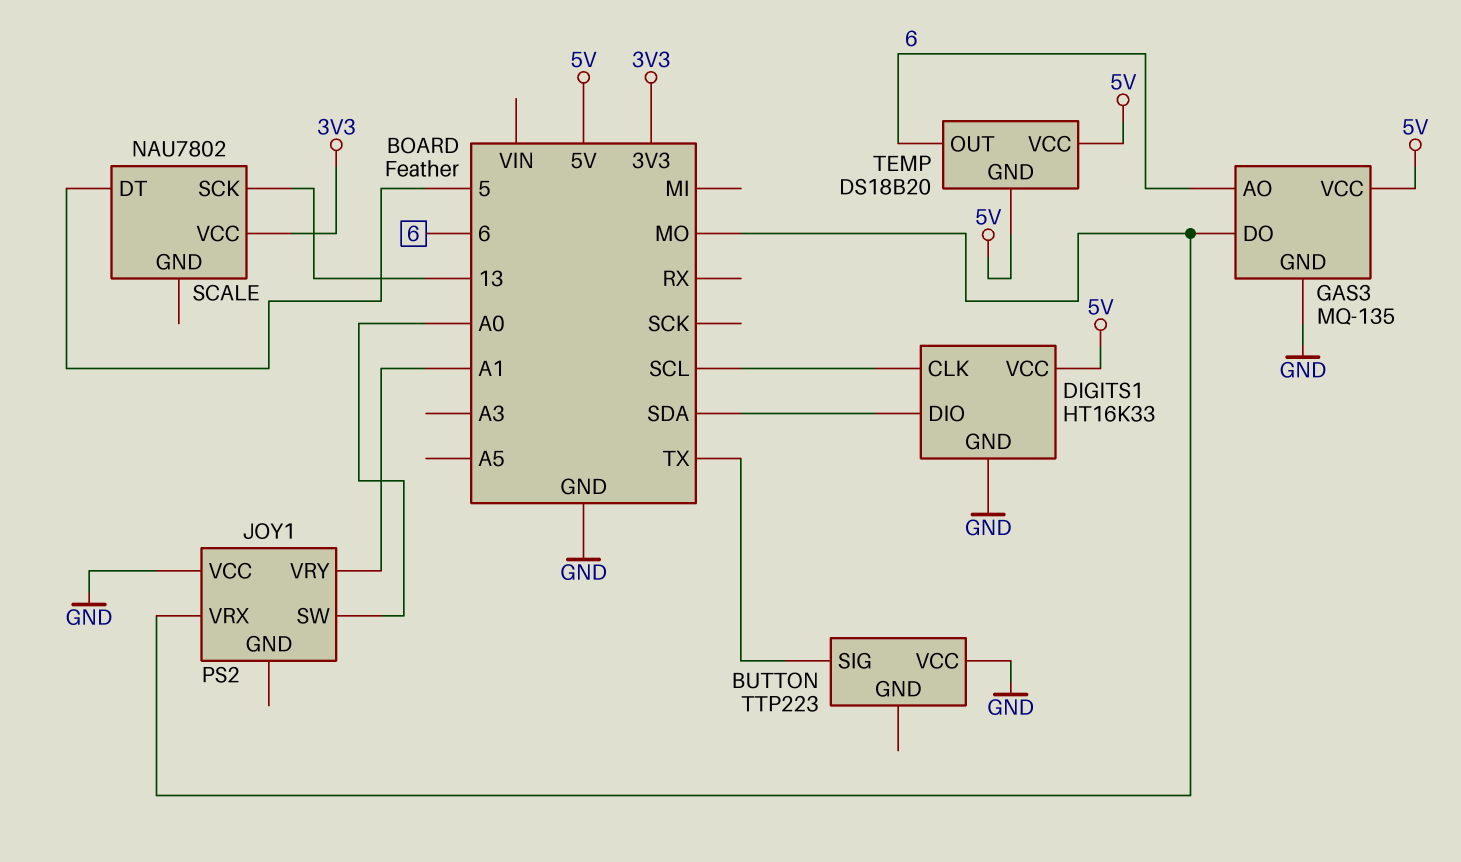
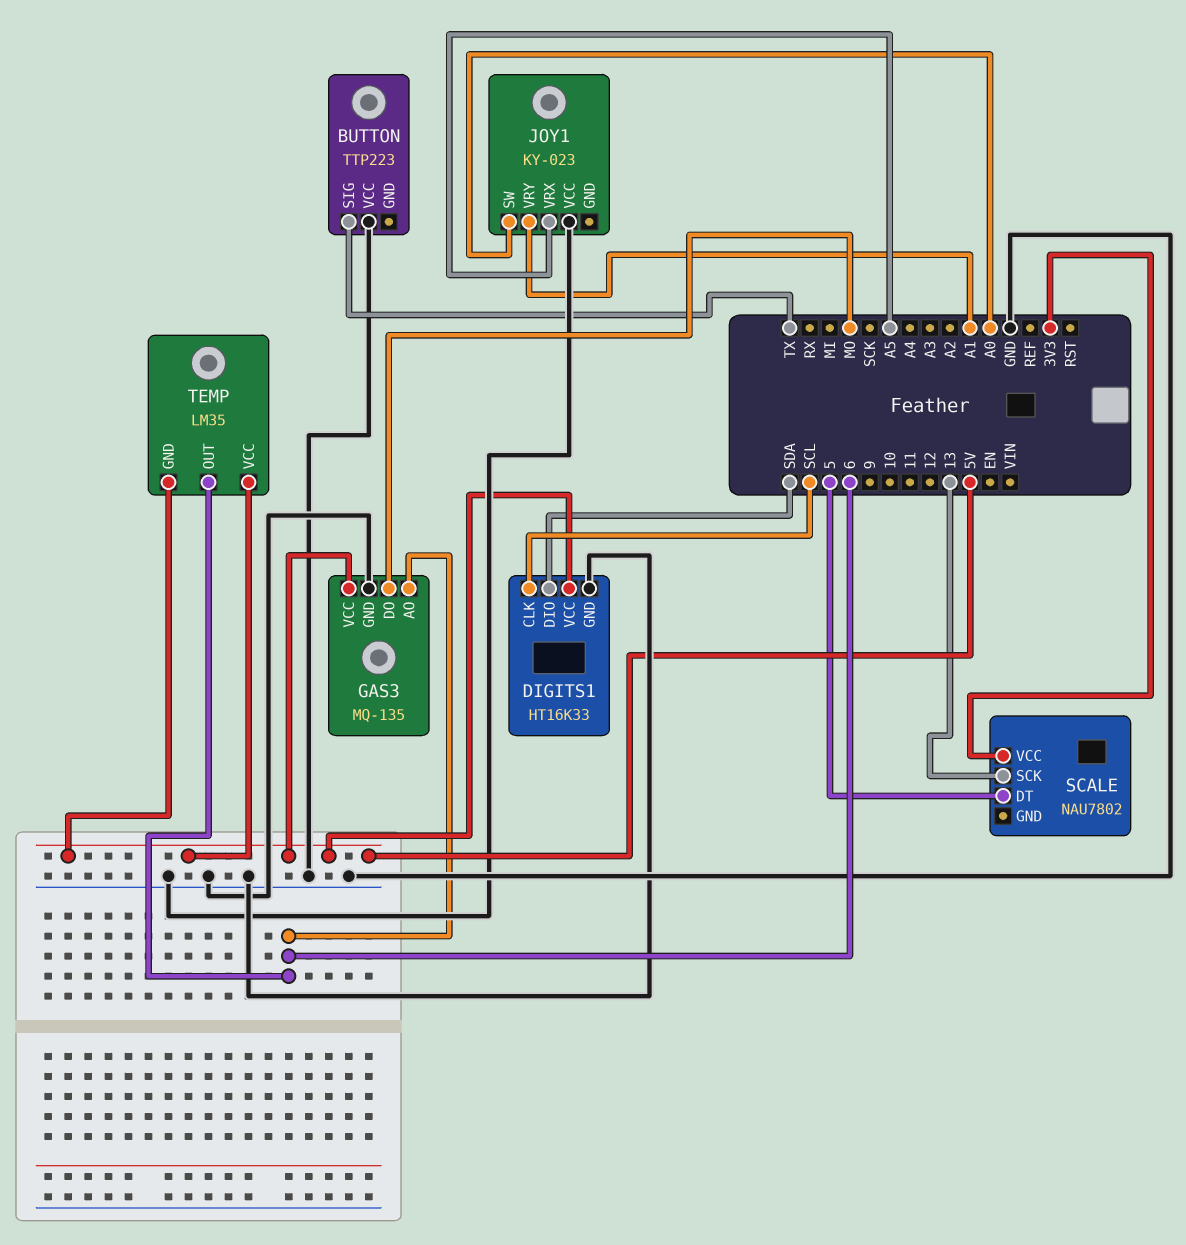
JOY1: PS2 -> KY-023
JOY1 pin VRX: MO -> A5
TEMP: DS18B20 -> LM35

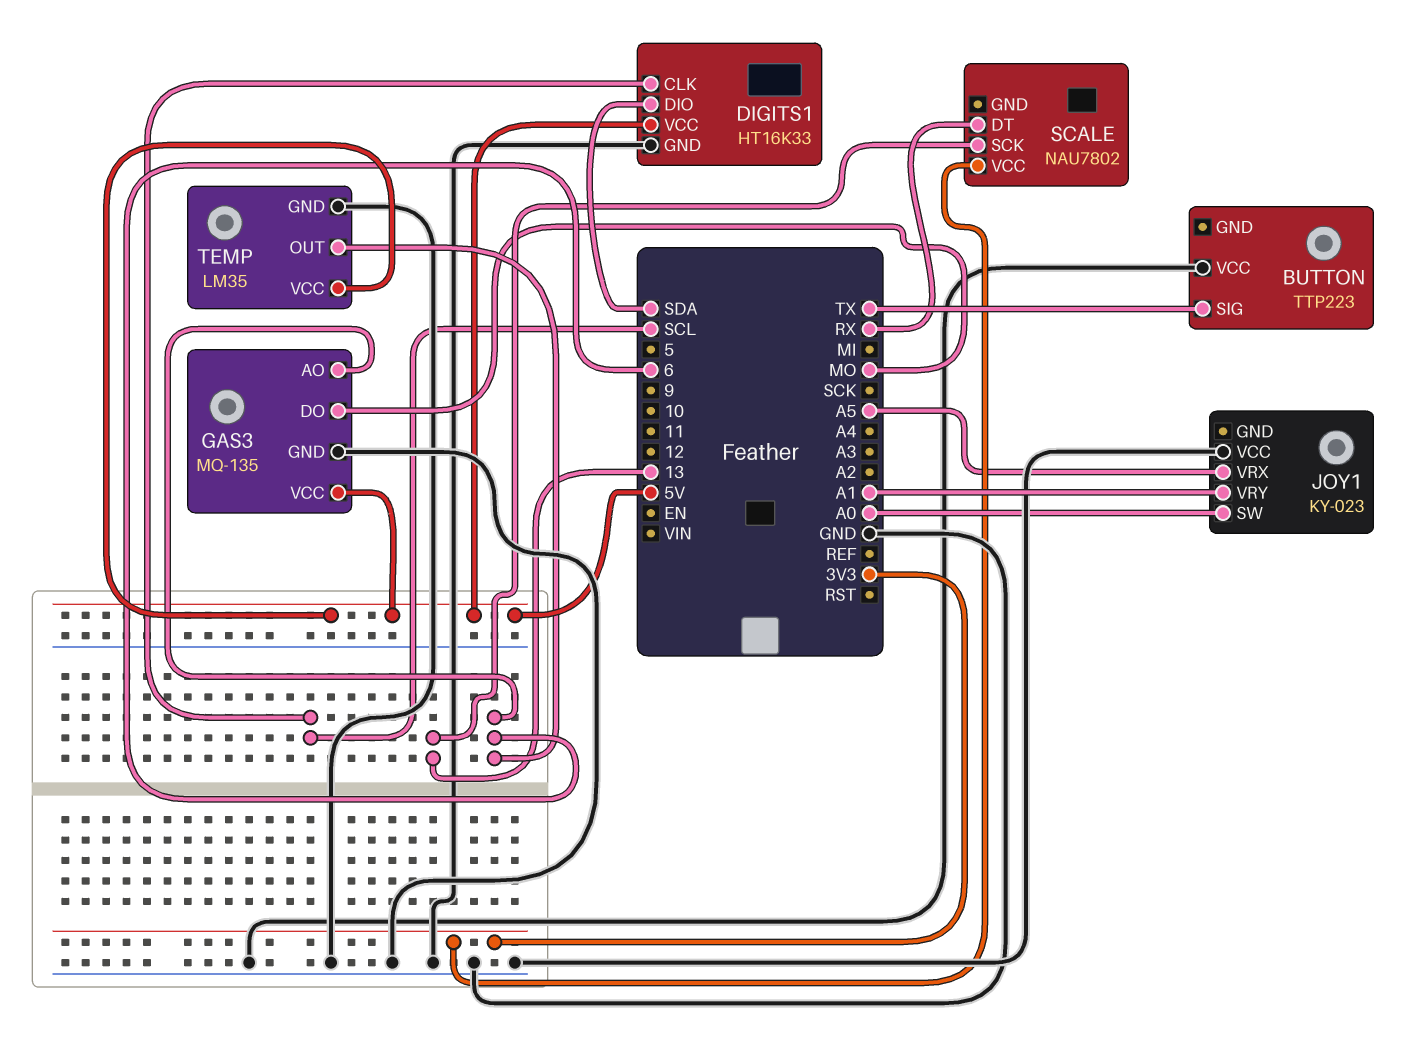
SCALE pin DT: 5 -> RX
TEMP pin GND: 5V -> GND

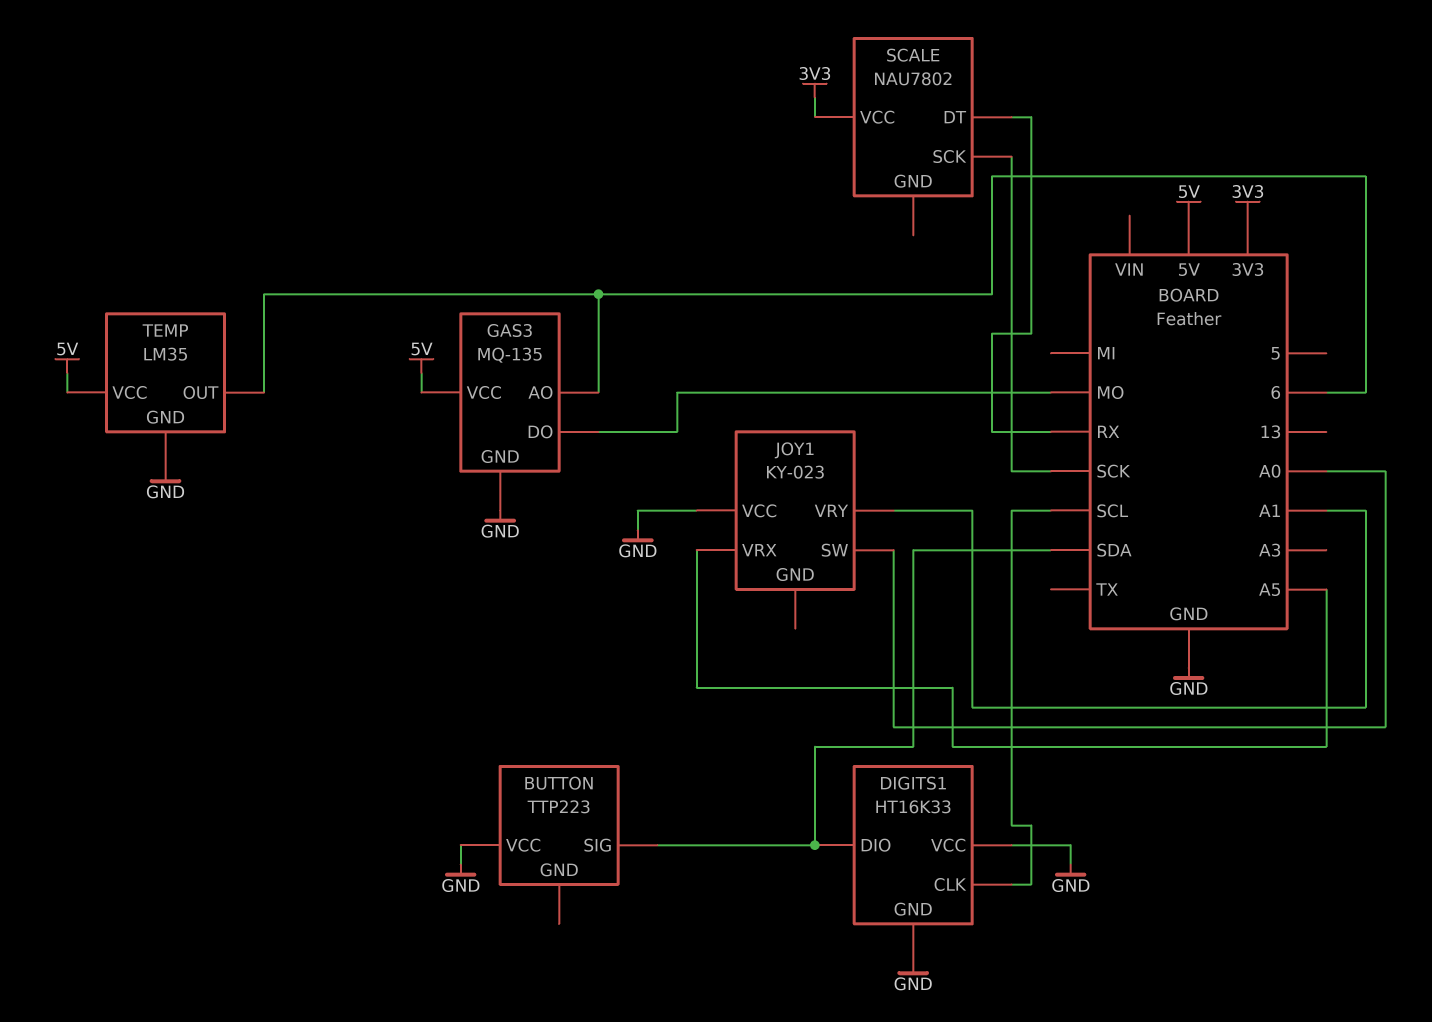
BUTTON pin SIG: TX -> SDA
DIGITS1 pin VCC: 5V -> GND
SCALE pin SCK: 13 -> SCK

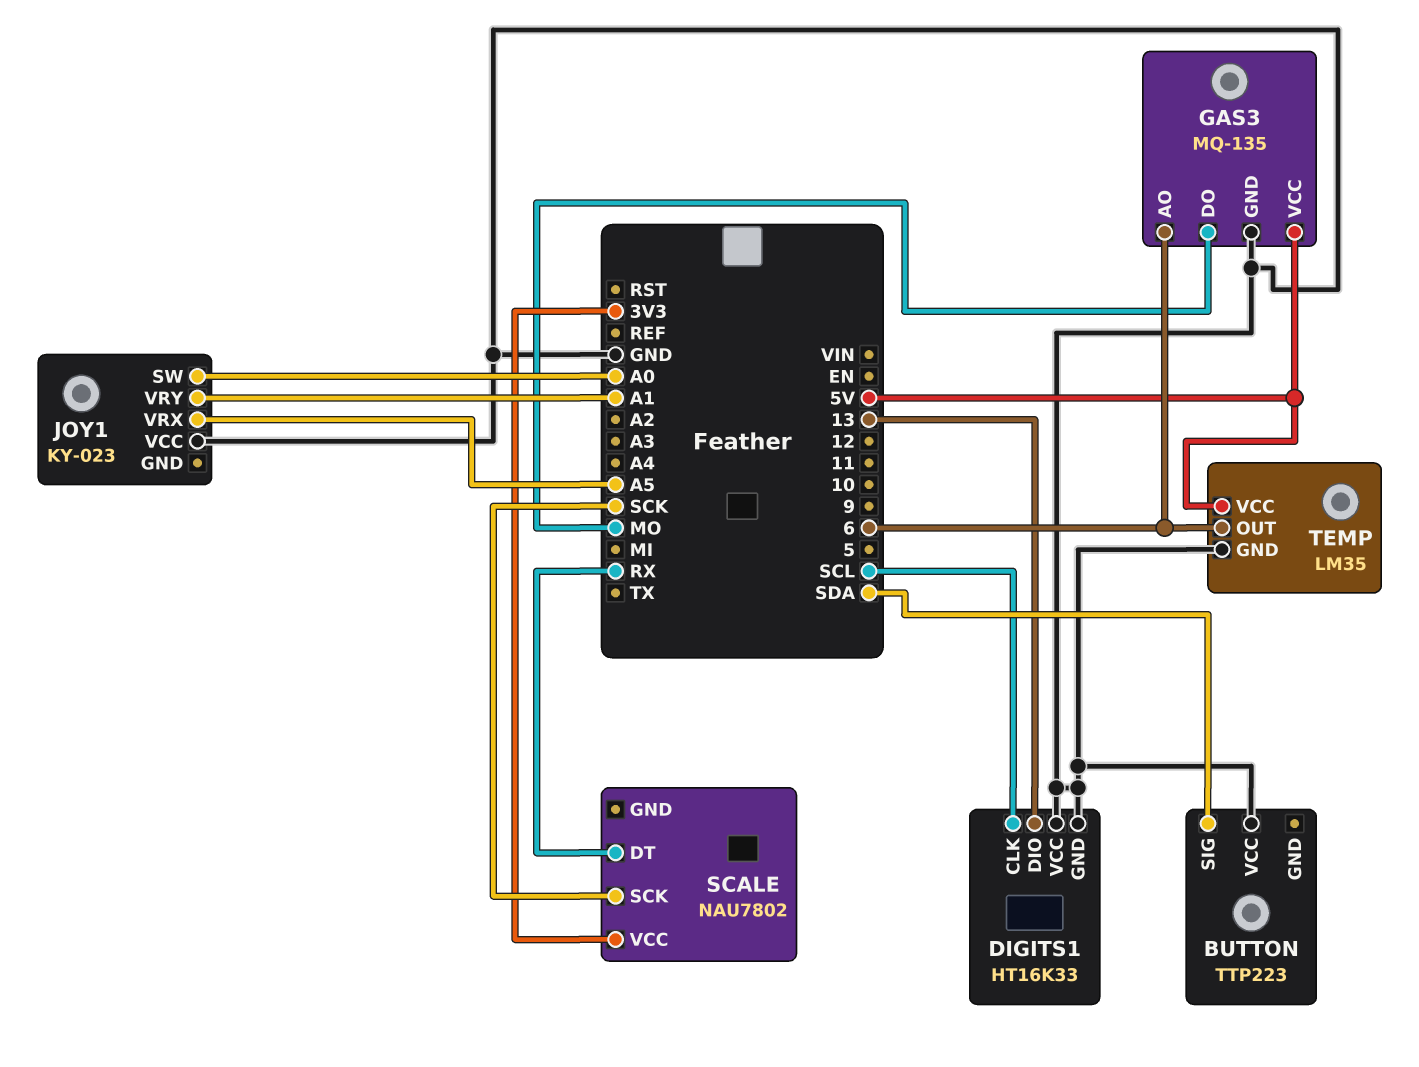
DIGITS1 pin DIO: SDA -> 13

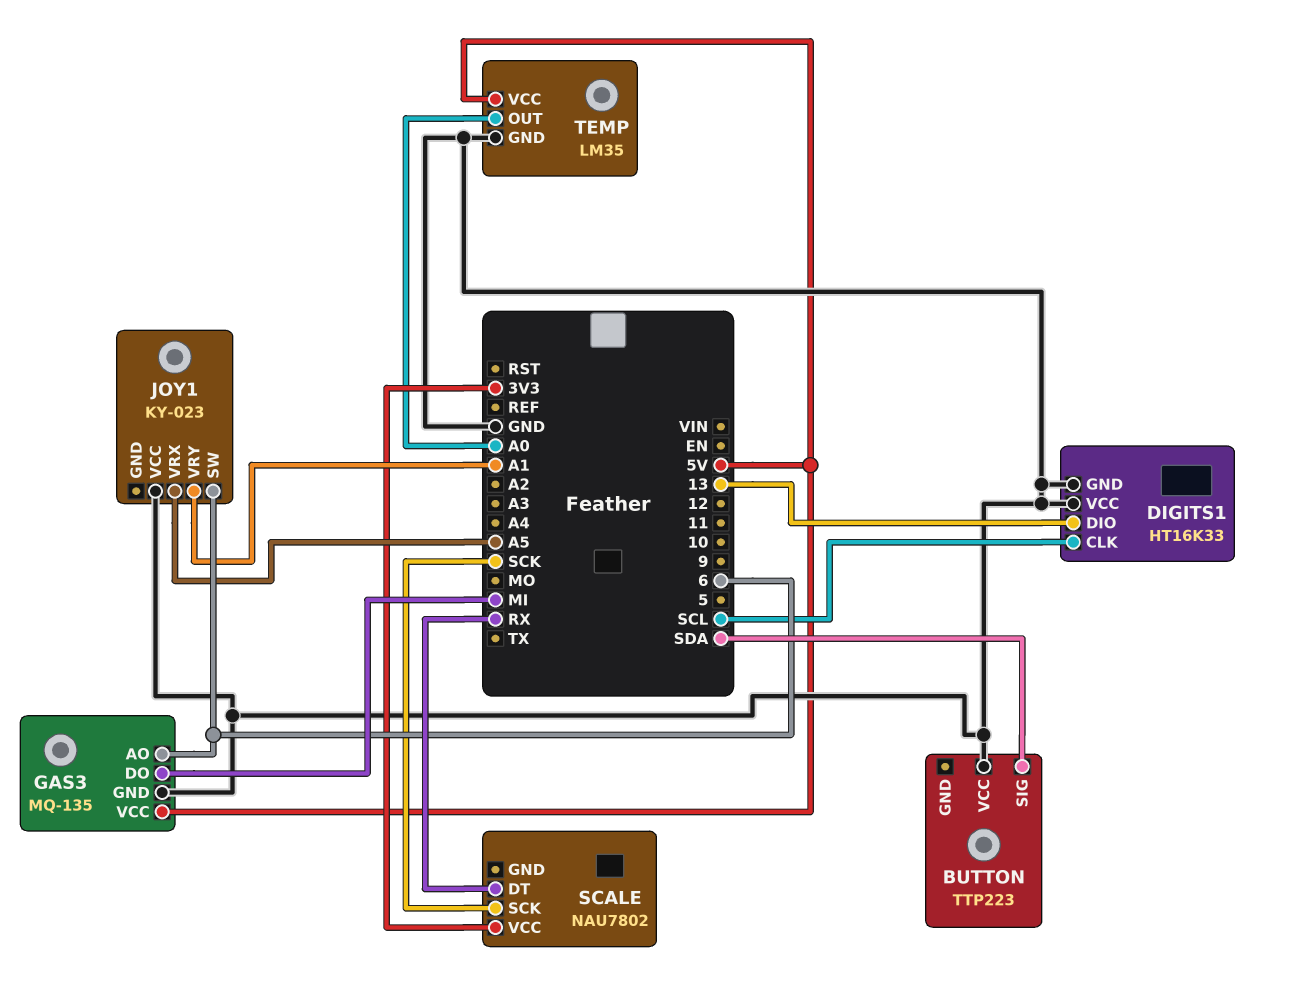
GAS3 pin DO: MO -> MI
JOY1 pin SW: A0 -> 6
TEMP pin OUT: 6 -> A0

